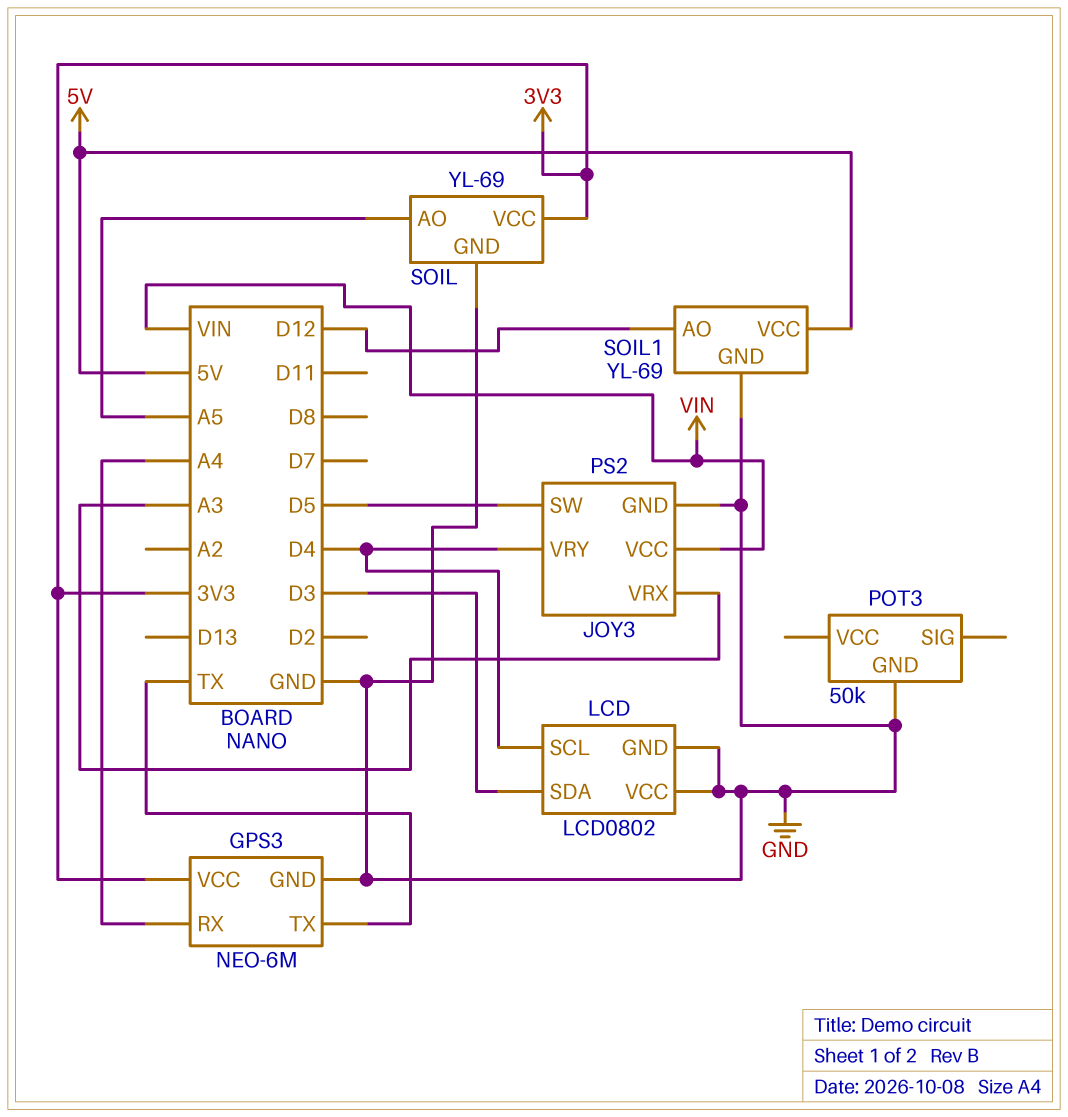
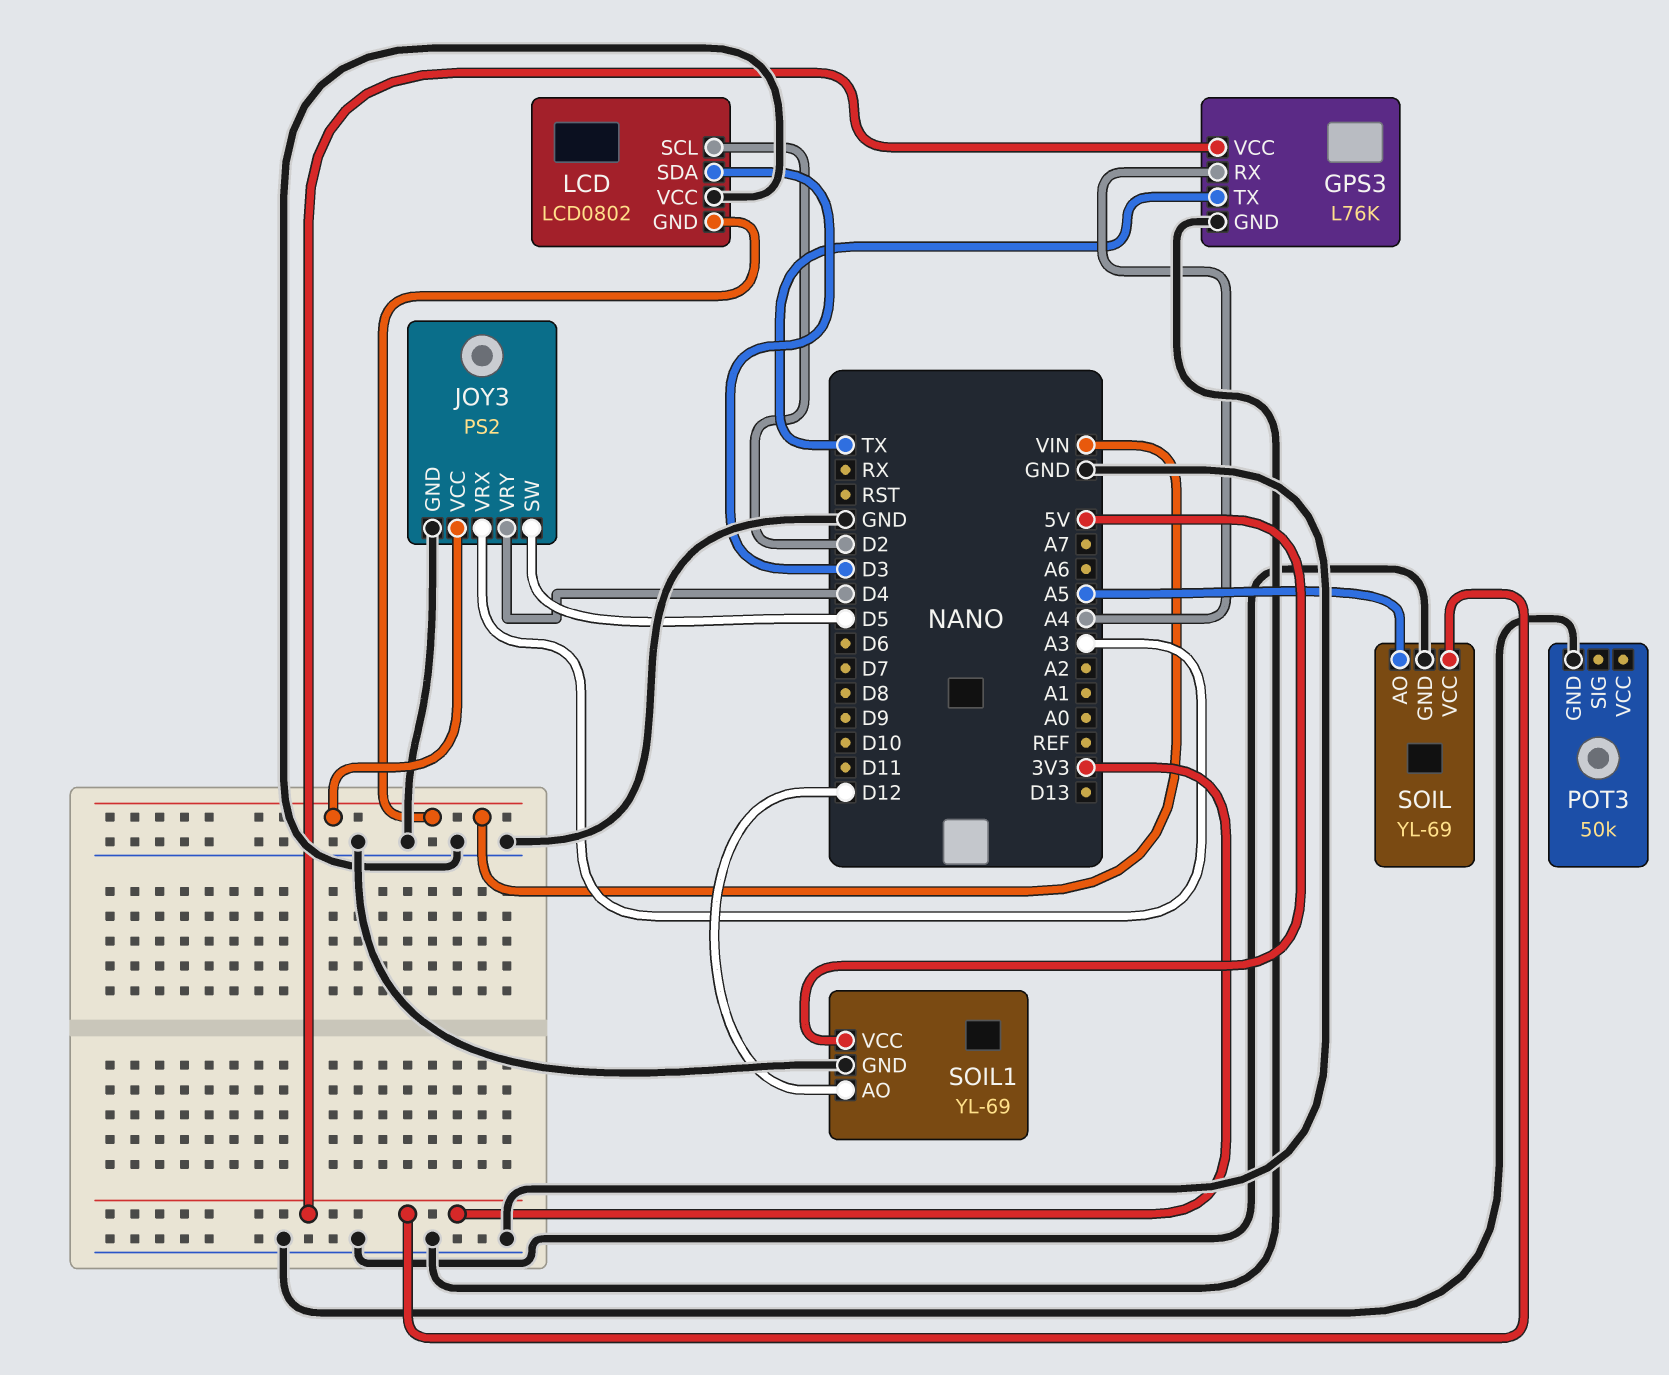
GPS3: NEO-6M -> L76K
LCD pin GND: GND -> VIN
LCD pin SCL: D4 -> D2

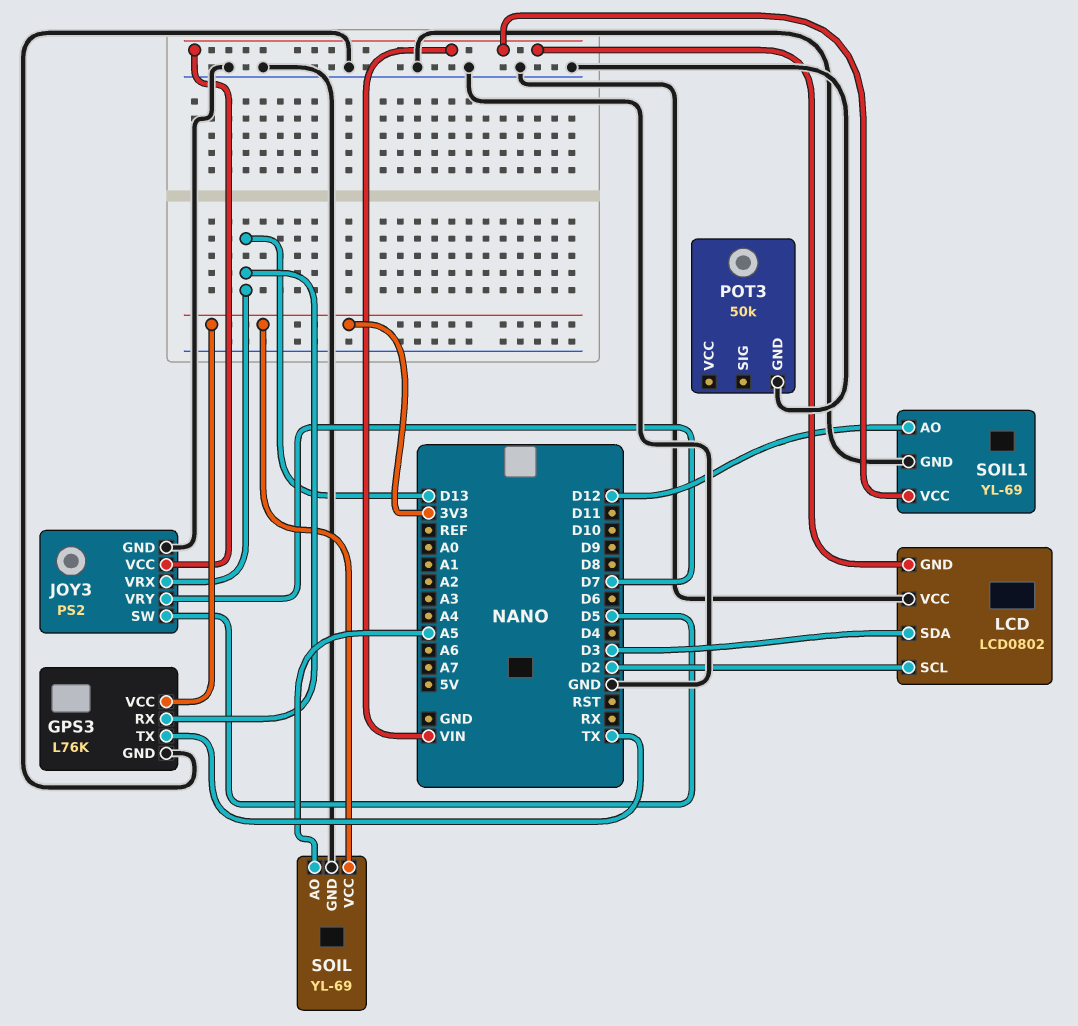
GPS3 pin RX: A4 -> D13
JOY3 pin VRX: A3 -> D13
JOY3 pin VRY: D4 -> D7
SOIL1 pin VCC: 5V -> VIN

